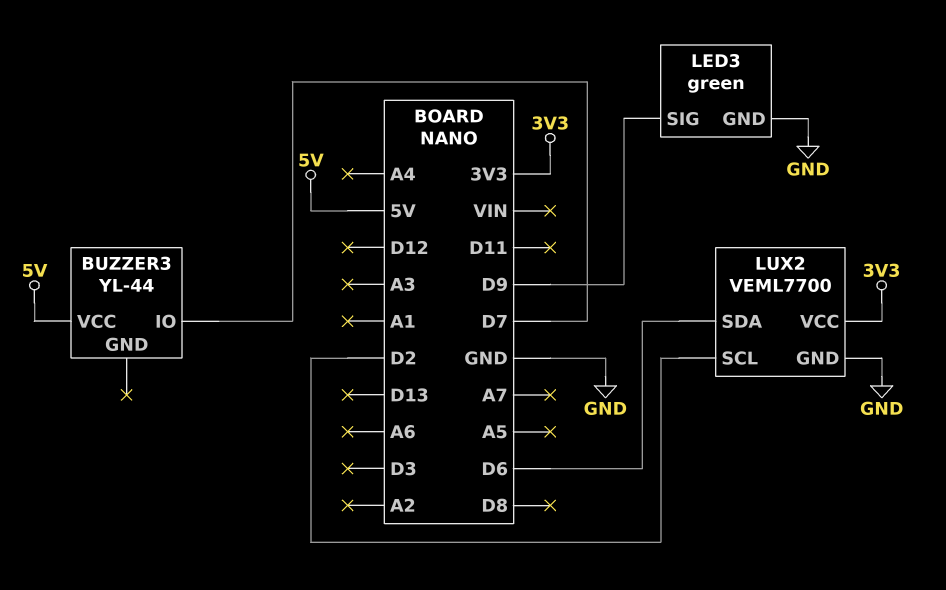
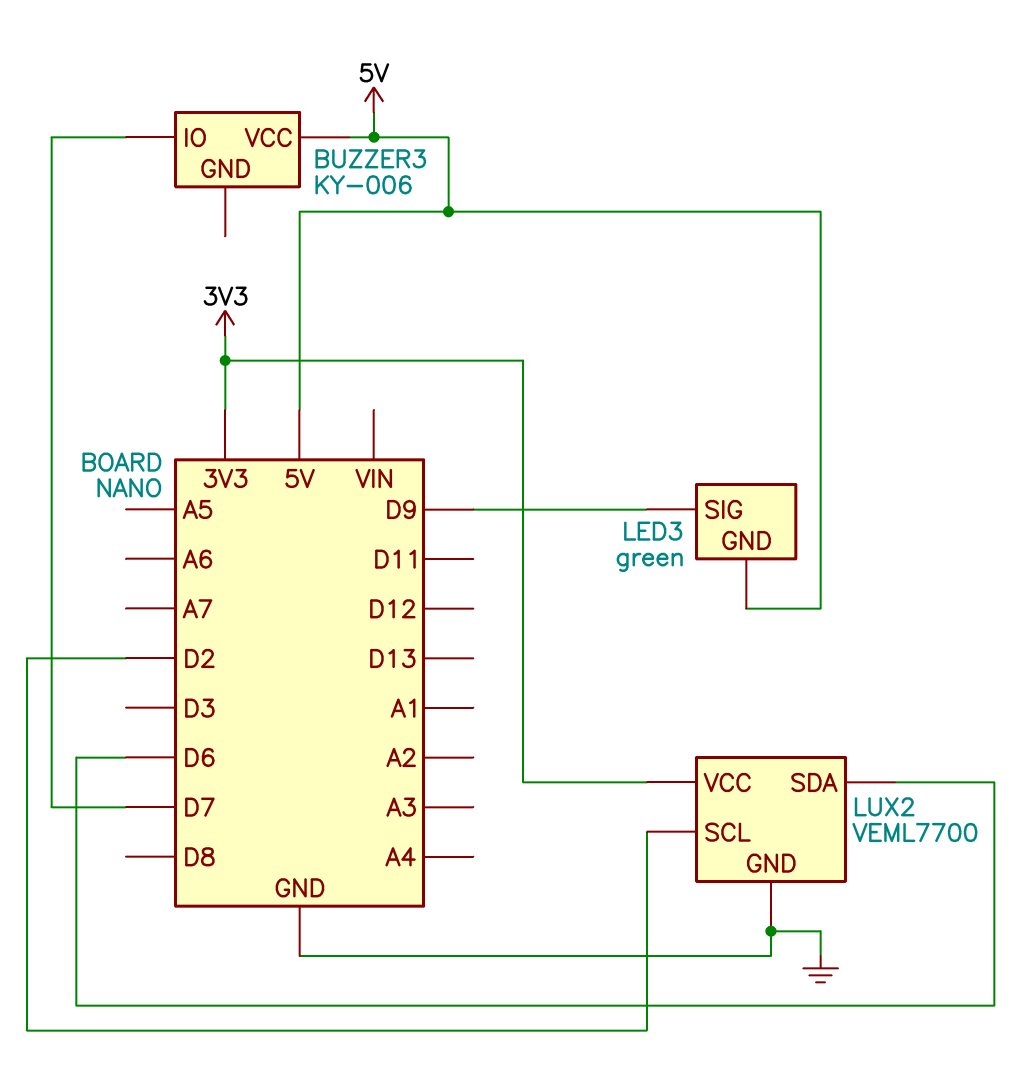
BUZZER3: YL-44 -> KY-006
LED3 pin GND: GND -> 5V

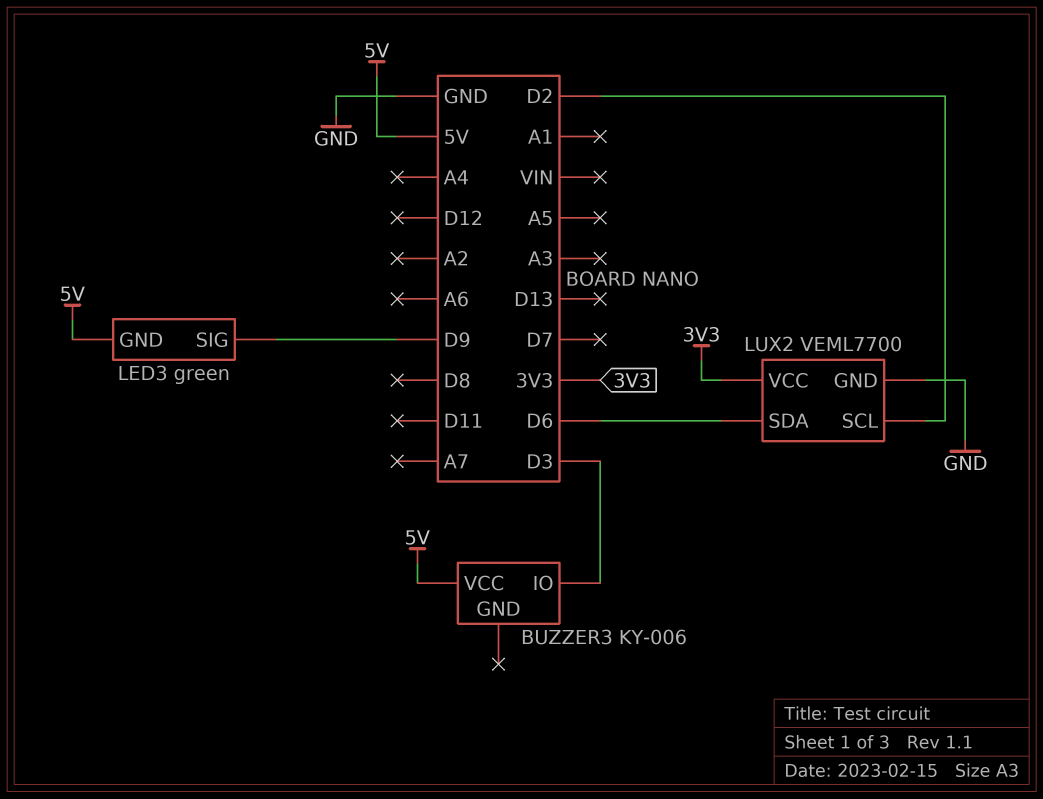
BUZZER3 pin IO: D7 -> D3

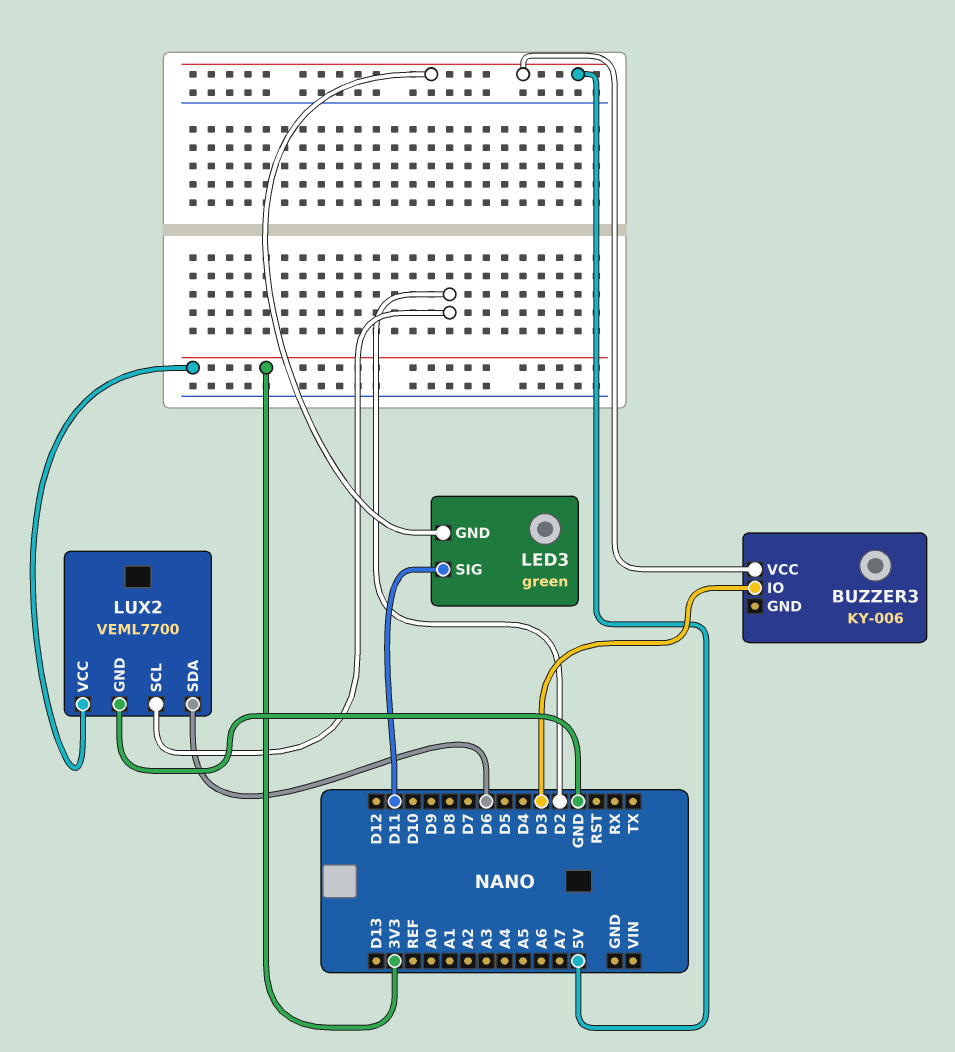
LED3 pin SIG: D9 -> D11

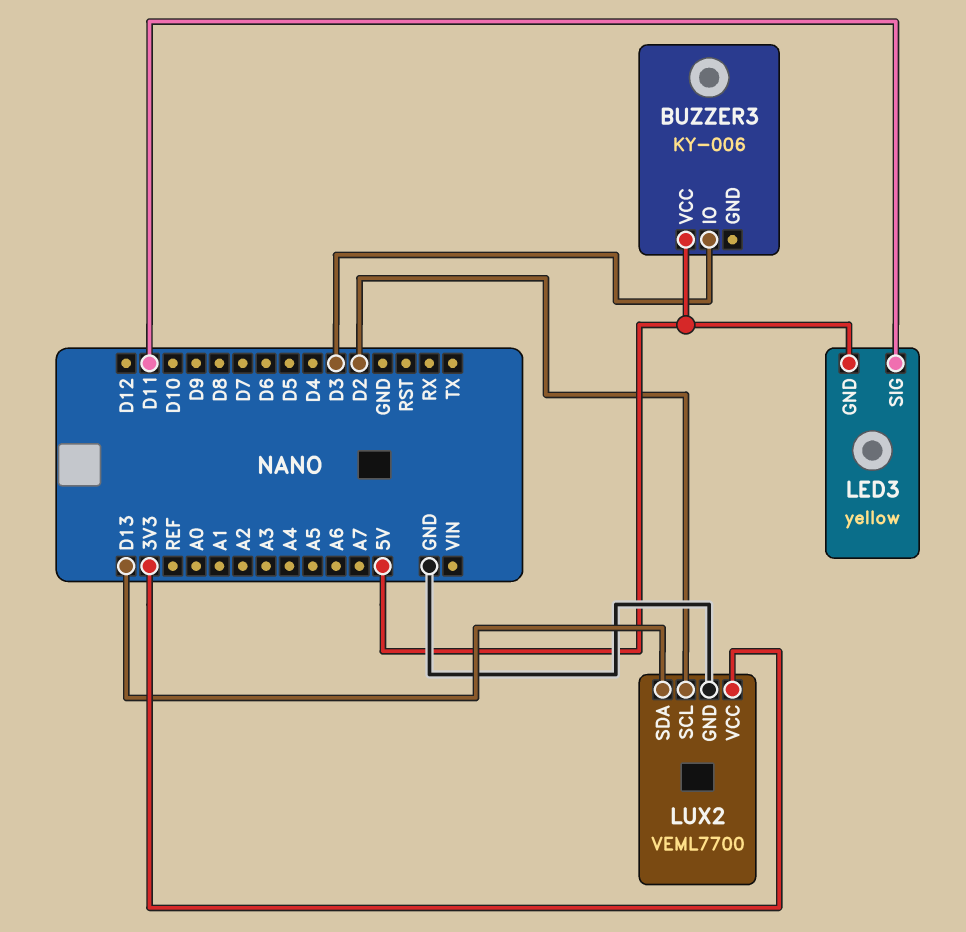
LED3: green -> yellow
LUX2 pin SDA: D6 -> D13

